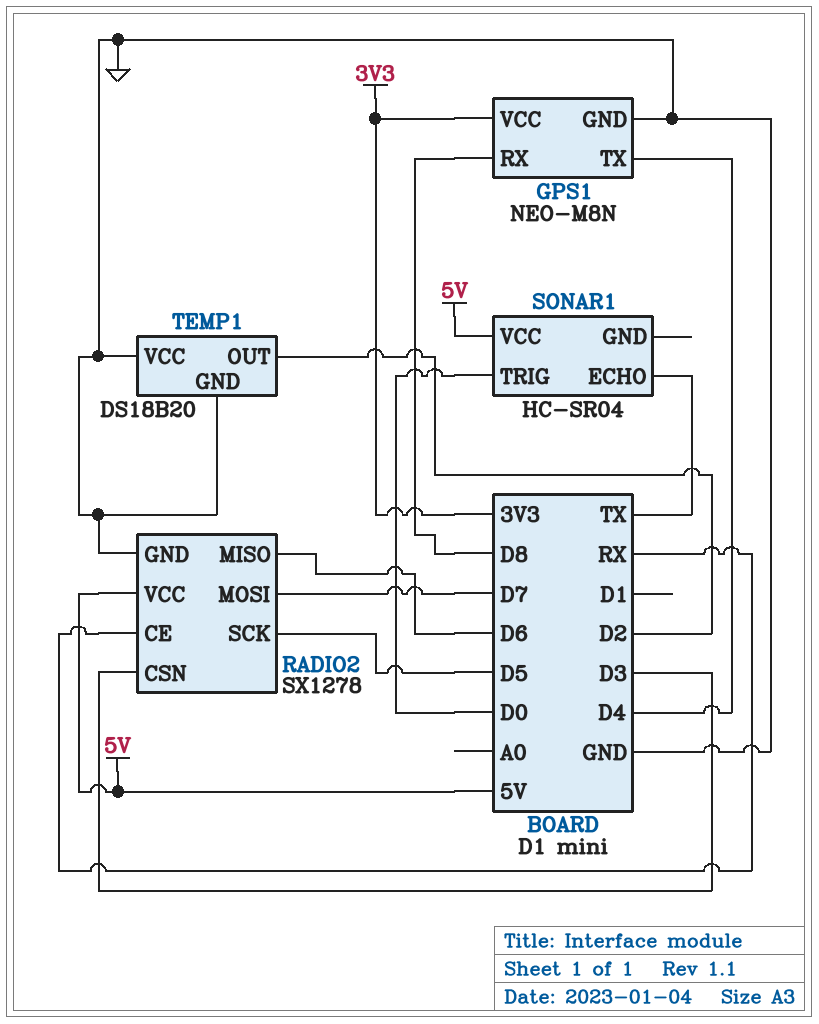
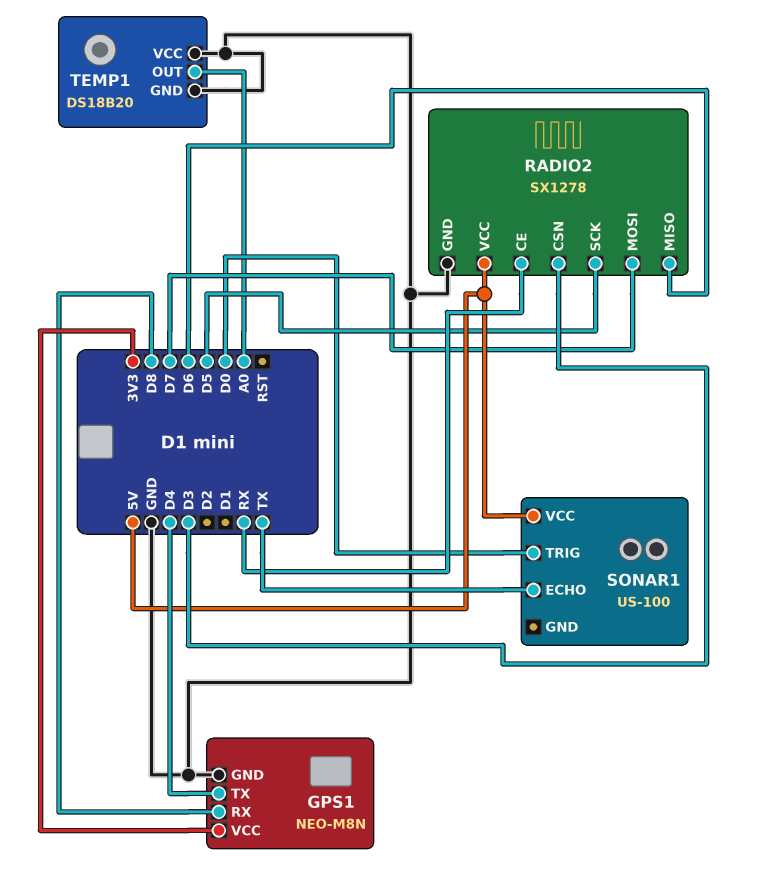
SONAR1: HC-SR04 -> US-100
TEMP1 pin OUT: D2 -> A0

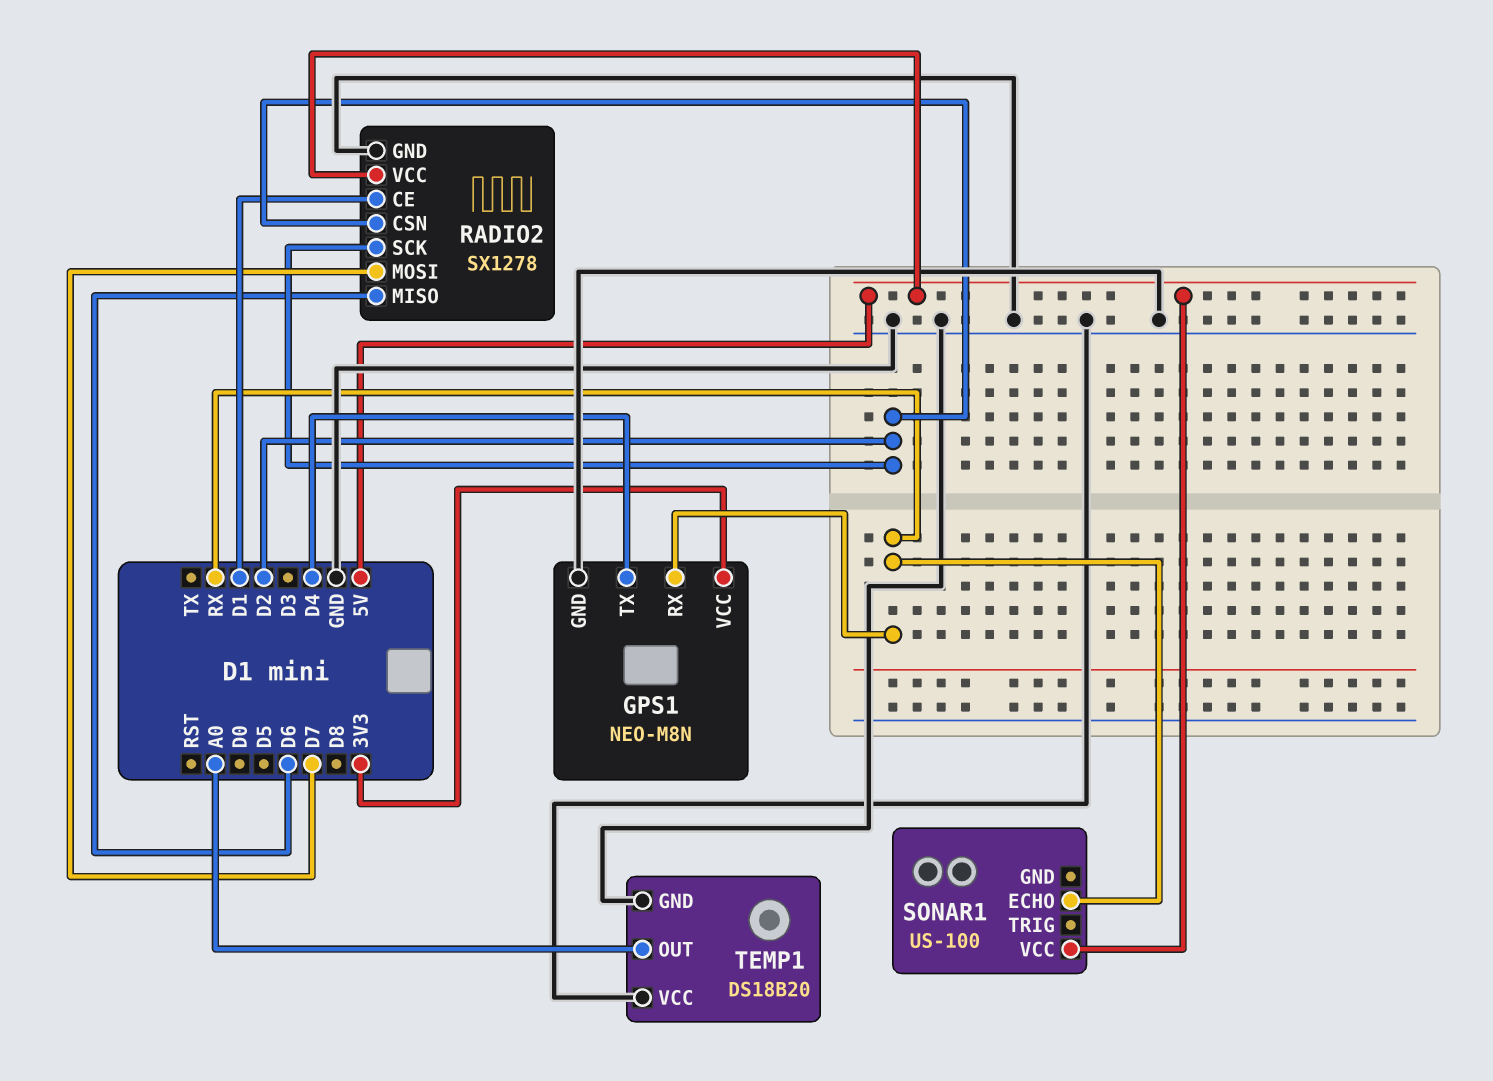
GPS1 pin RX: D8 -> RX
RADIO2 pin CE: RX -> D1
RADIO2 pin CSN: D3 -> D2
RADIO2 pin SCK: D5 -> D2
SONAR1 pin ECHO: TX -> RX
SONAR1 pin TRIG: D0 -> none

